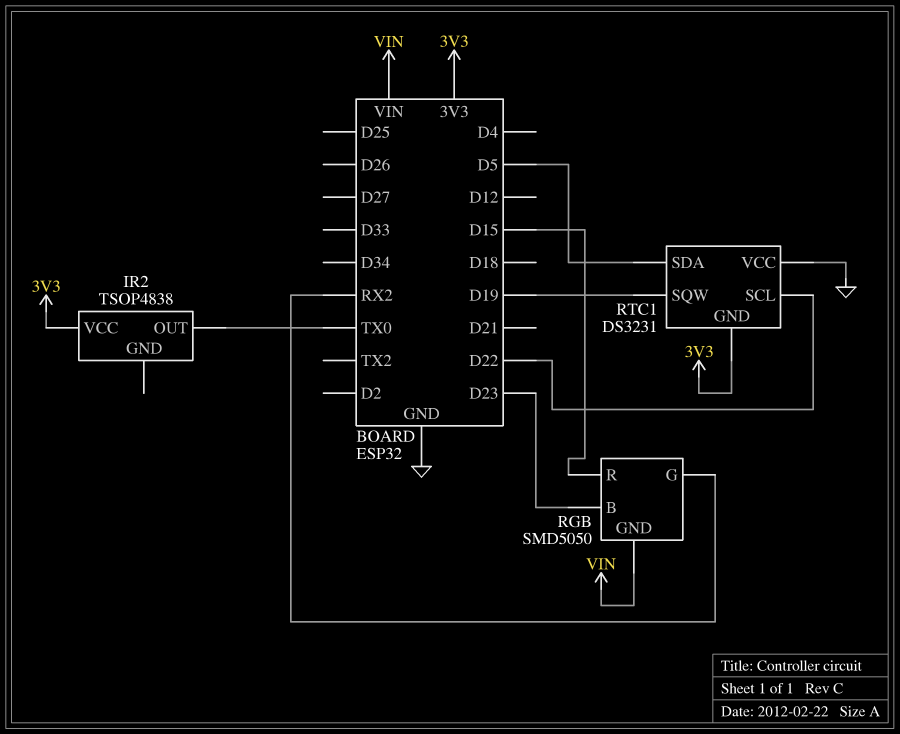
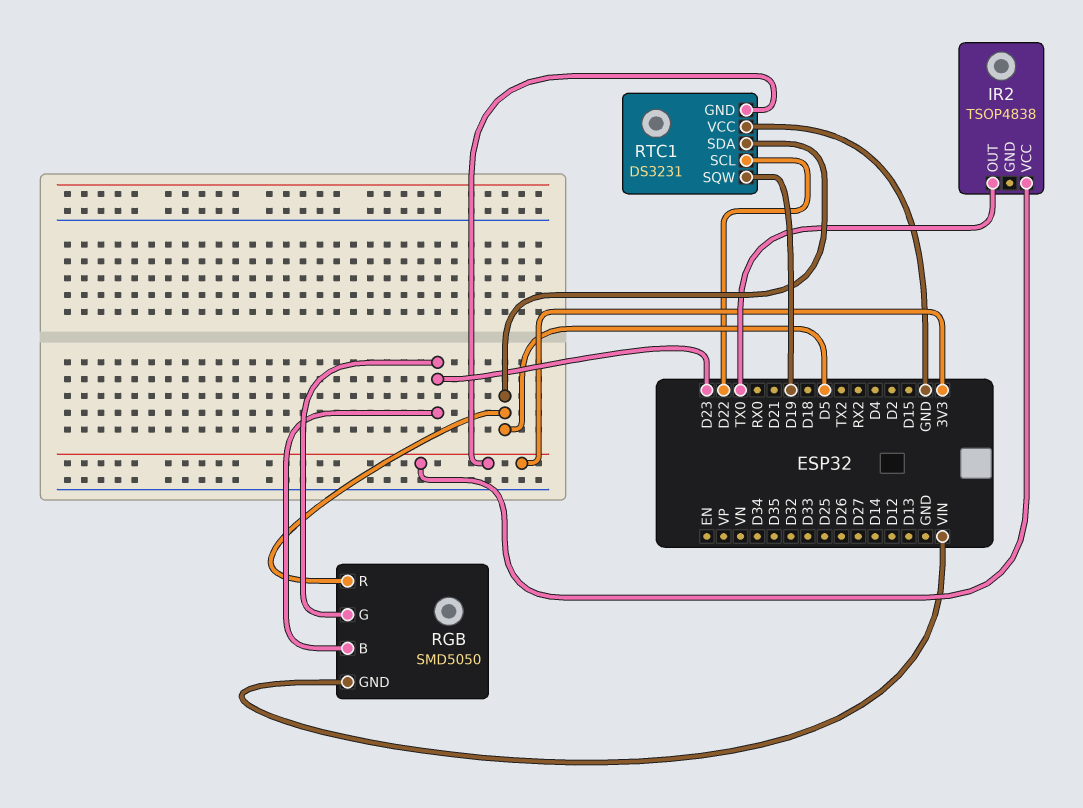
RGB pin G: RX2 -> D23
RGB pin R: D15 -> D5

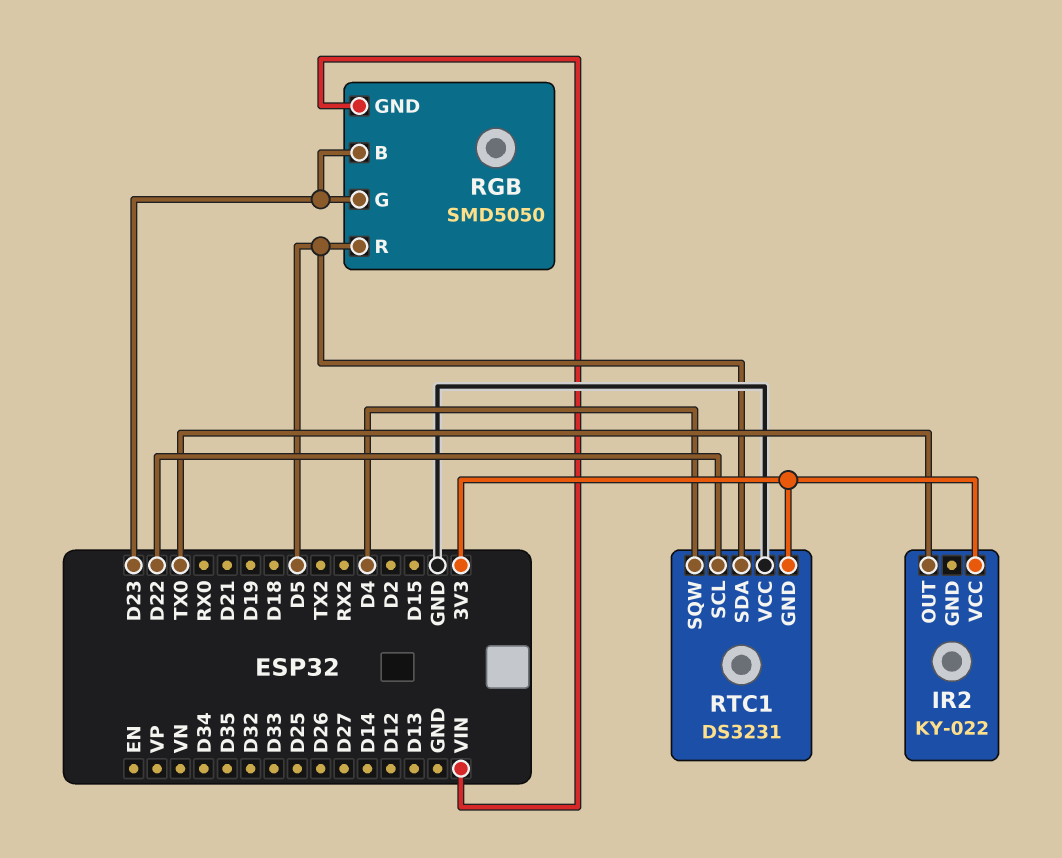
IR2: TSOP4838 -> KY-022
RTC1 pin SQW: D19 -> D4

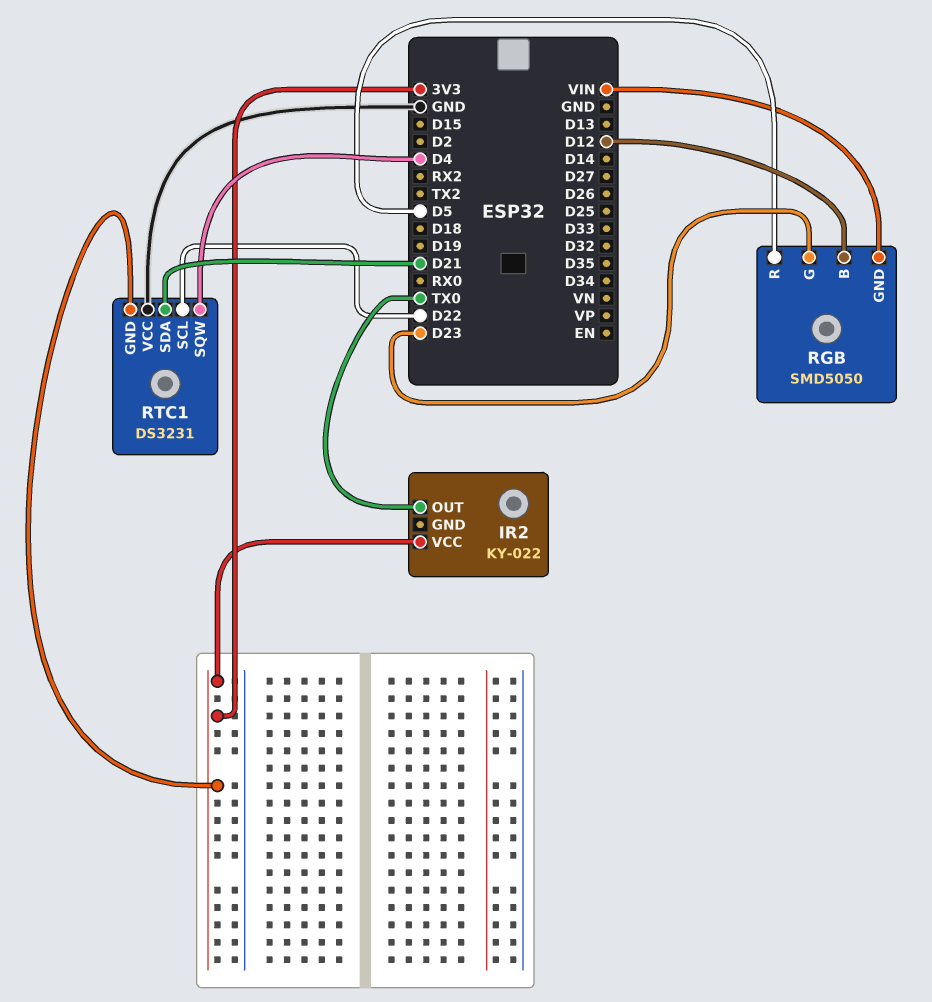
RGB pin B: D23 -> D12
RTC1 pin SDA: D5 -> D21

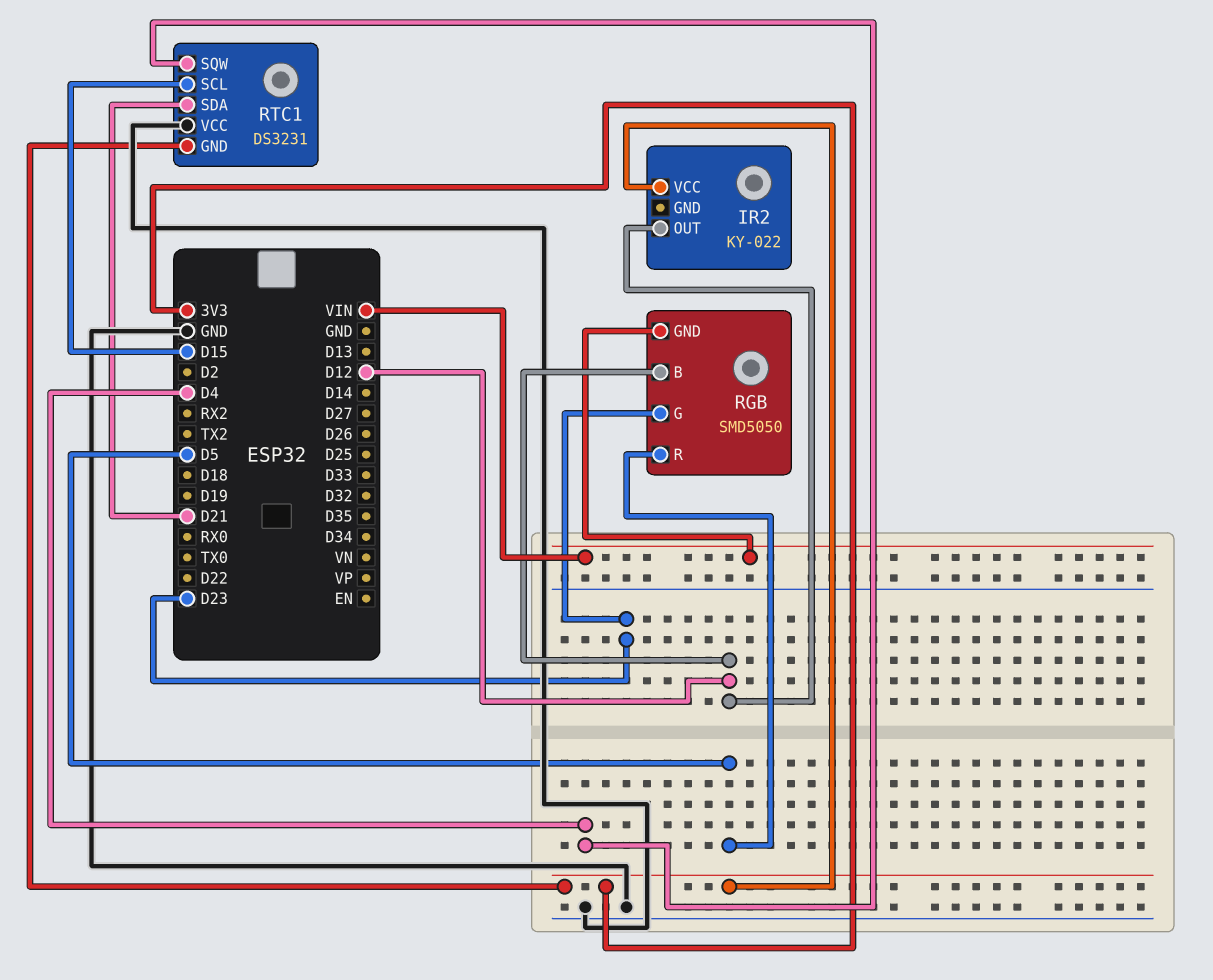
IR2 pin OUT: TX0 -> D12
RTC1 pin SCL: D22 -> D15

